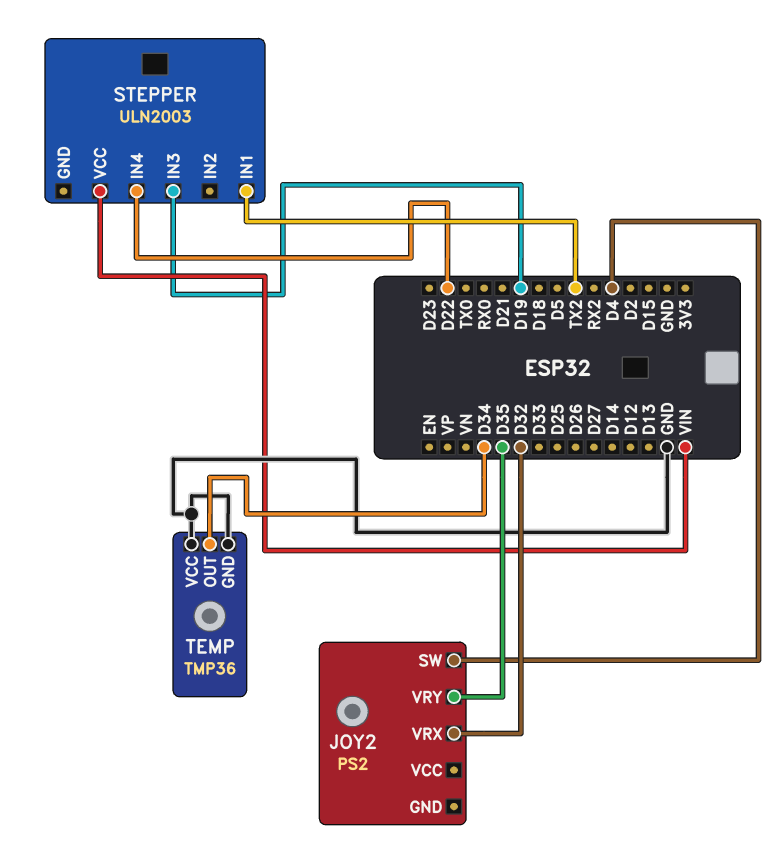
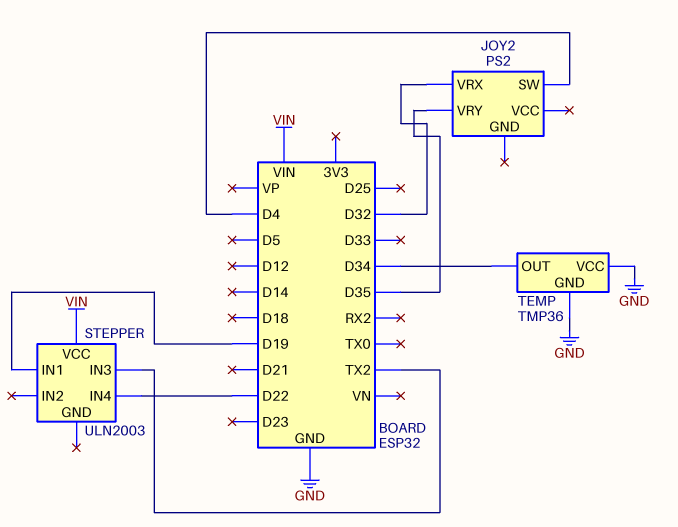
STEPPER pin IN1: TX2 -> D19
STEPPER pin IN3: D19 -> TX2

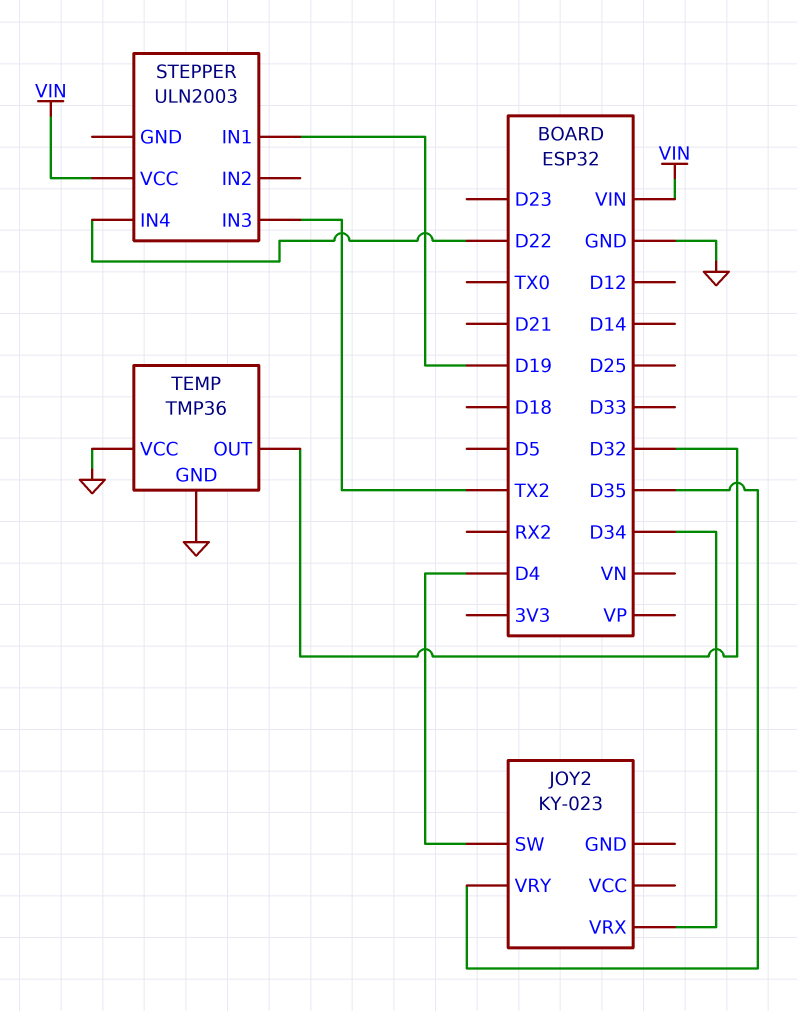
JOY2: PS2 -> KY-023
JOY2 pin VRX: D32 -> D34
TEMP pin OUT: D34 -> D32

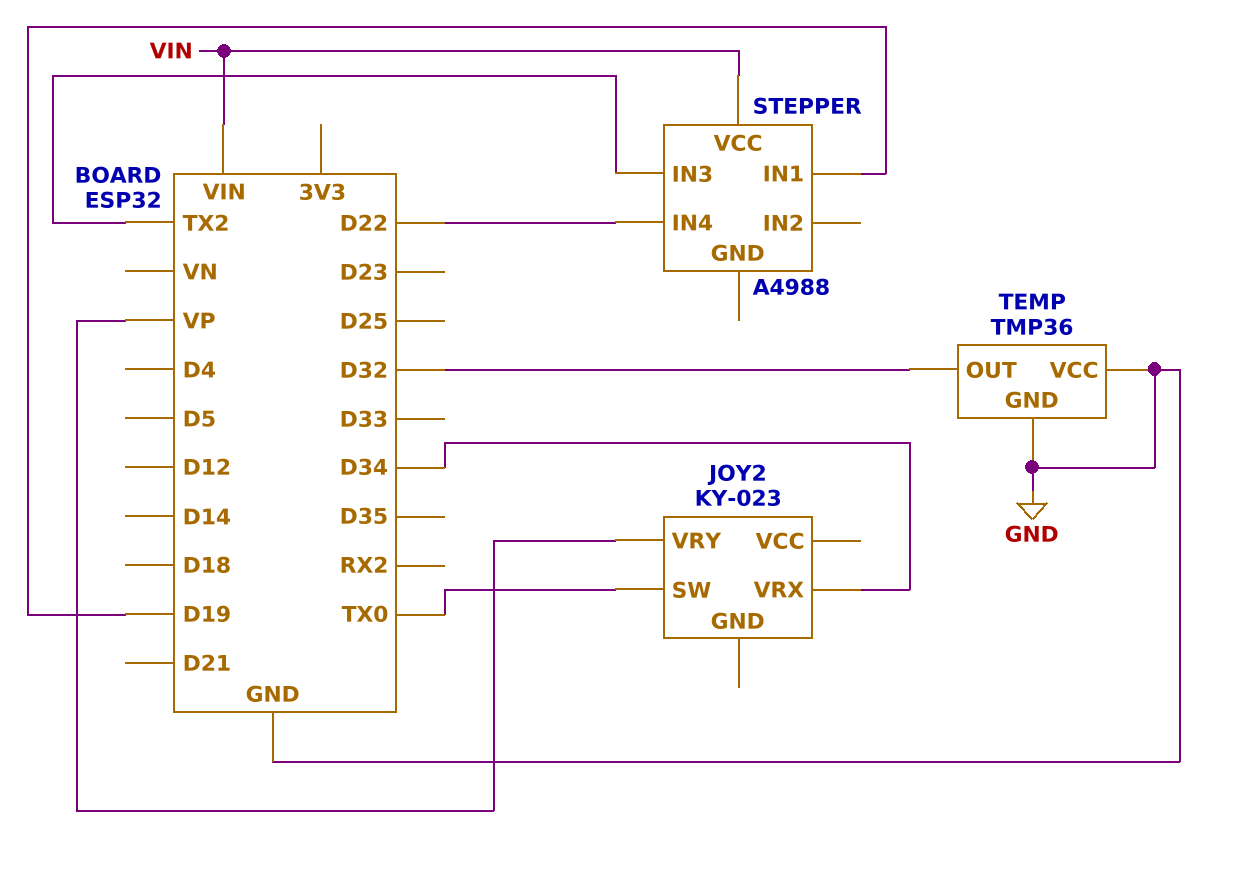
JOY2 pin SW: D4 -> TX0
JOY2 pin VRY: D35 -> VP
STEPPER: ULN2003 -> A4988

